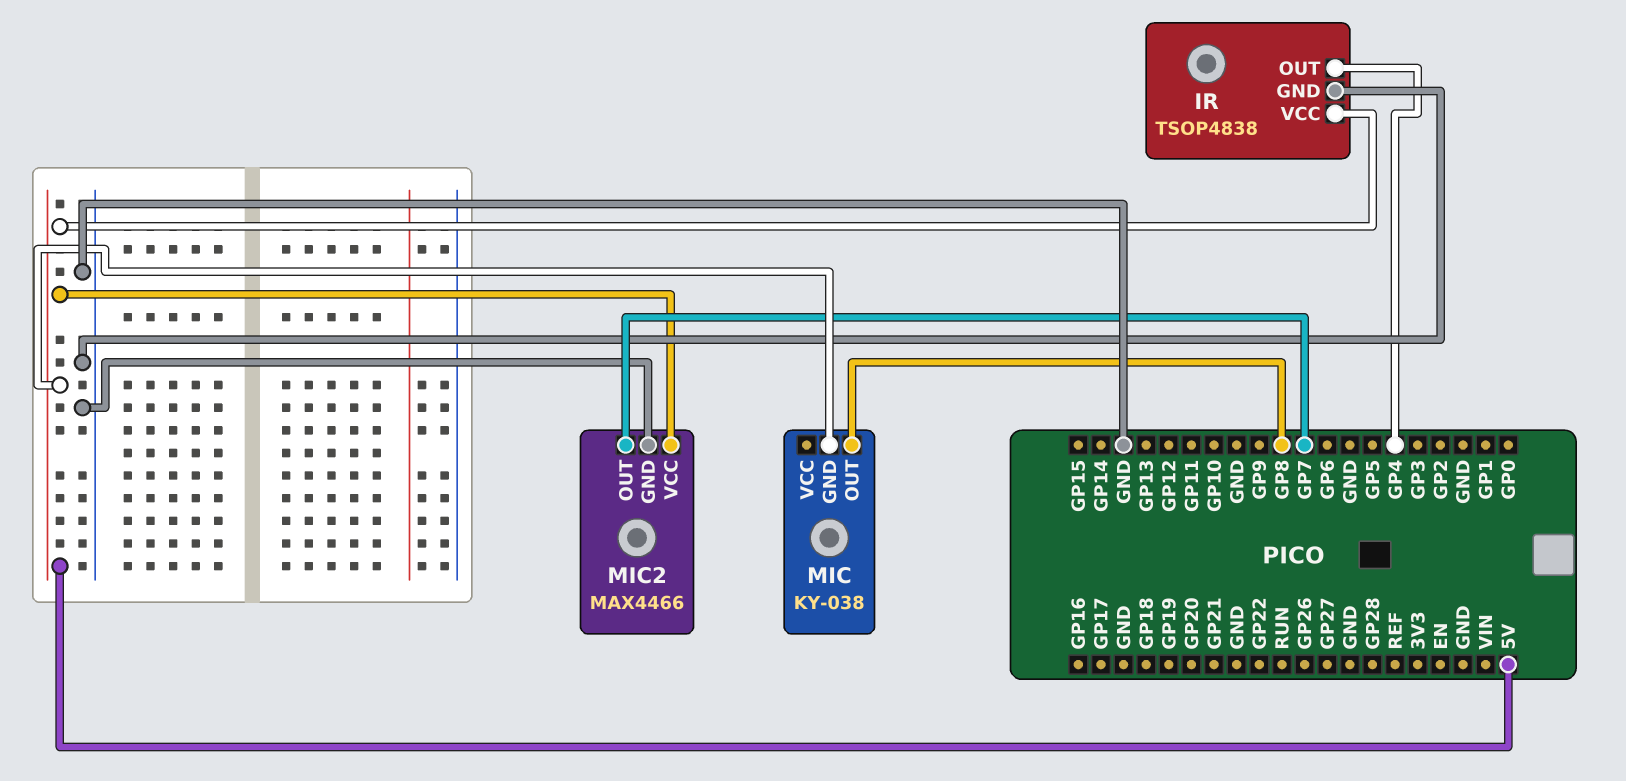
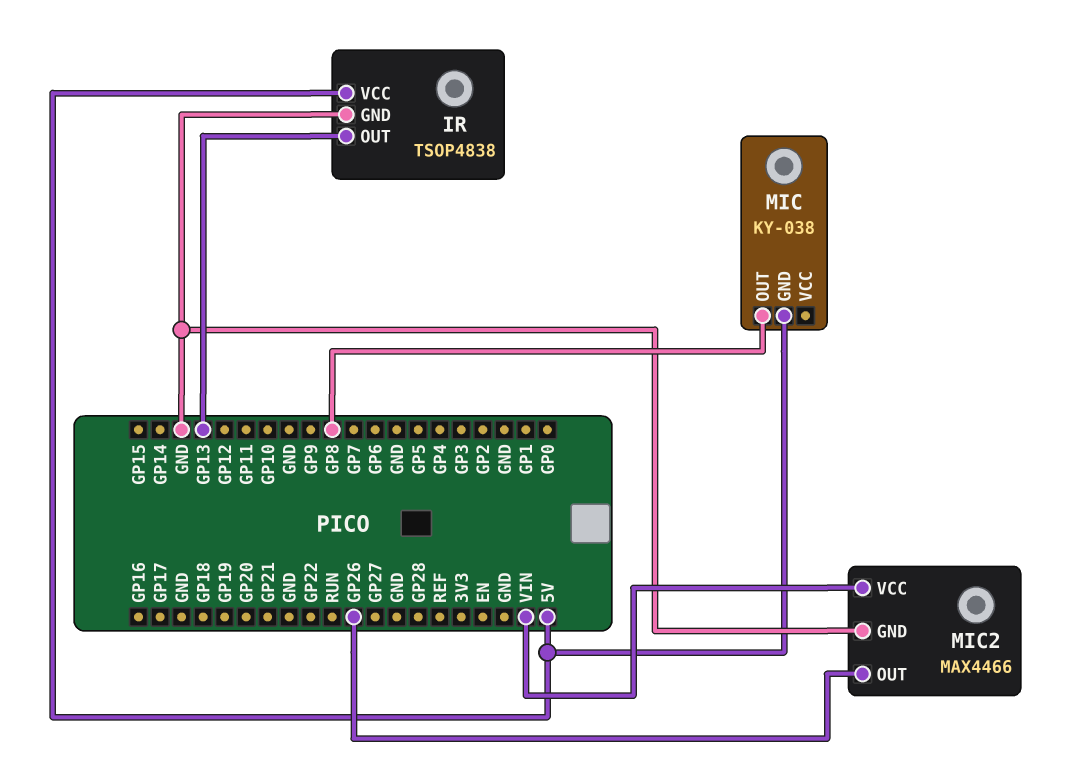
IR pin OUT: GP4 -> GP13
MIC2 pin OUT: GP7 -> GP26
MIC2 pin VCC: 5V -> VIN

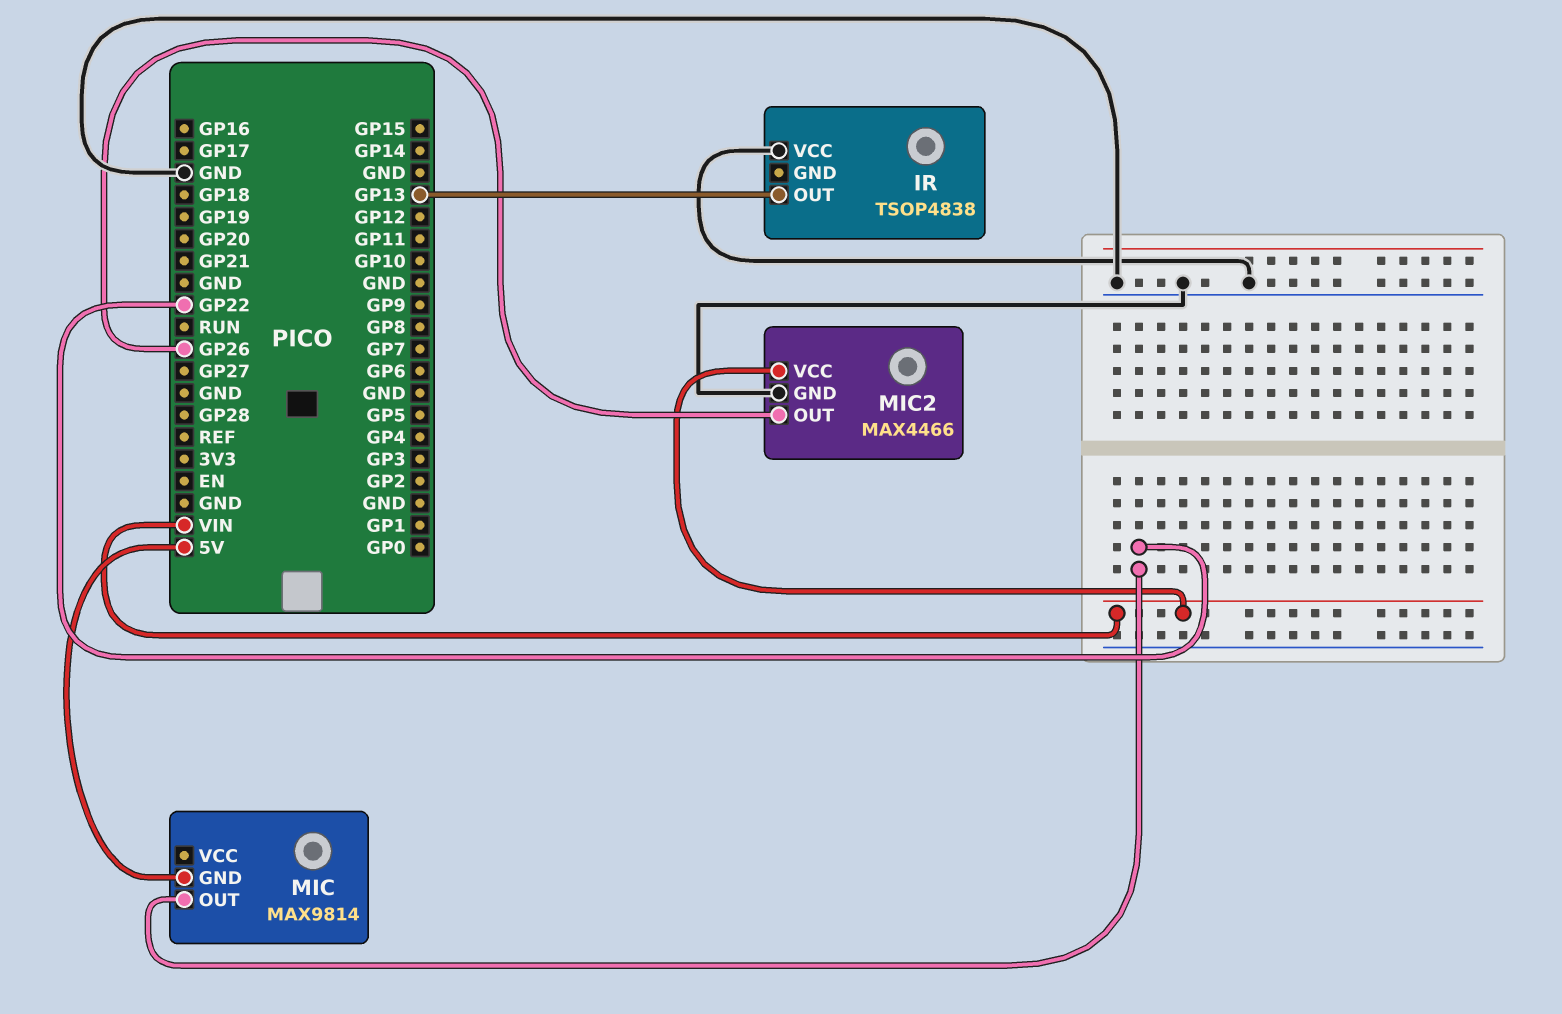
IR pin GND: GND -> none
IR pin VCC: 5V -> GND
MIC: KY-038 -> MAX9814
MIC pin OUT: GP8 -> GP22

